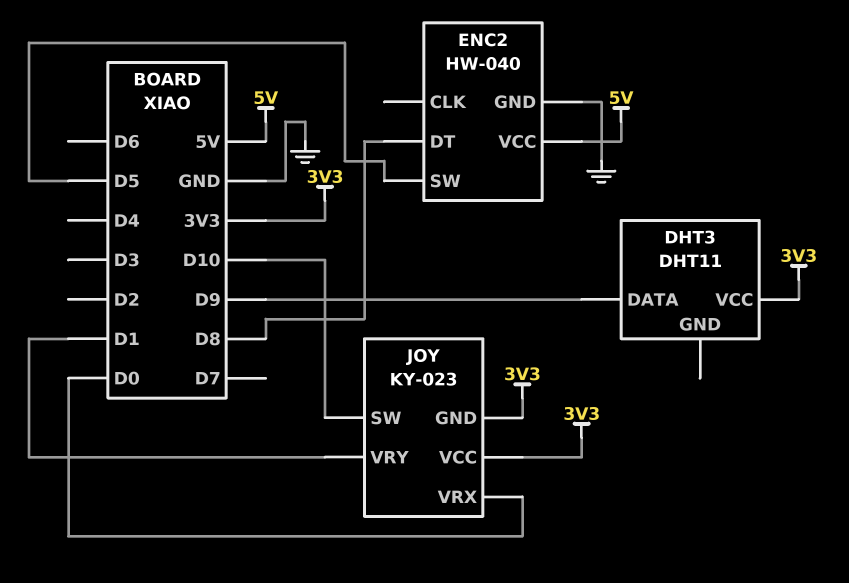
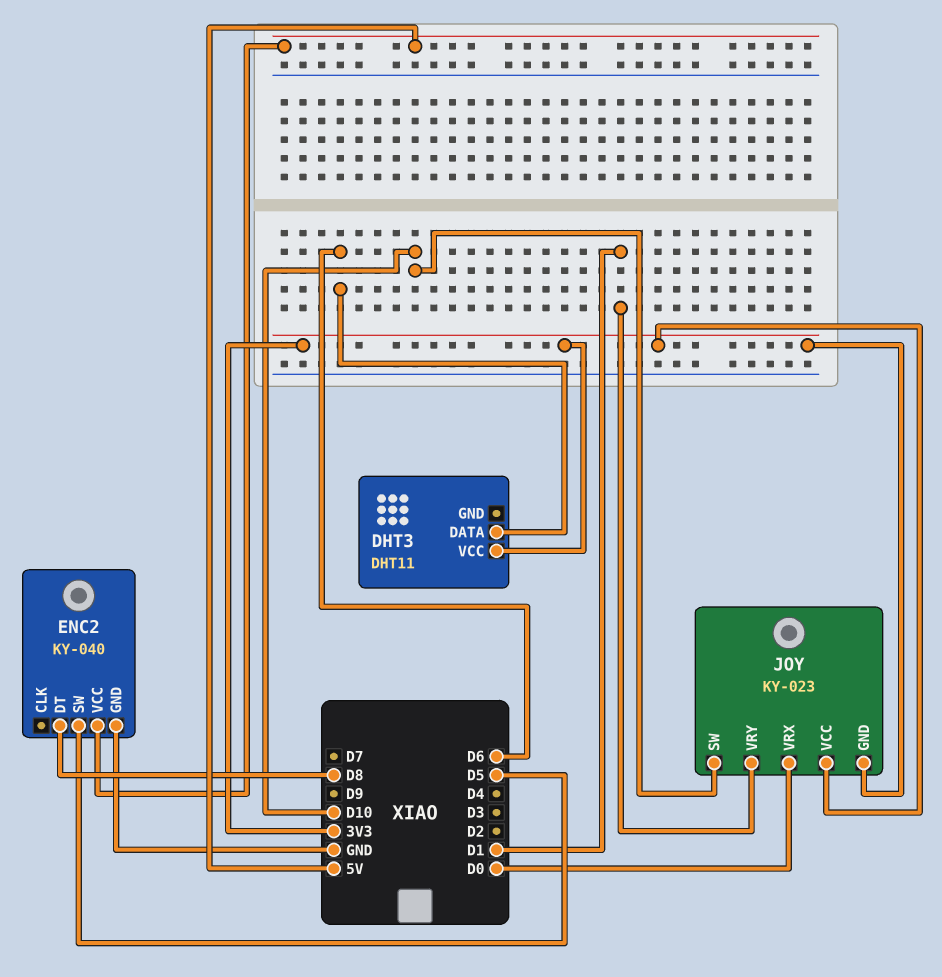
DHT3 pin DATA: D9 -> D6
ENC2: HW-040 -> KY-040

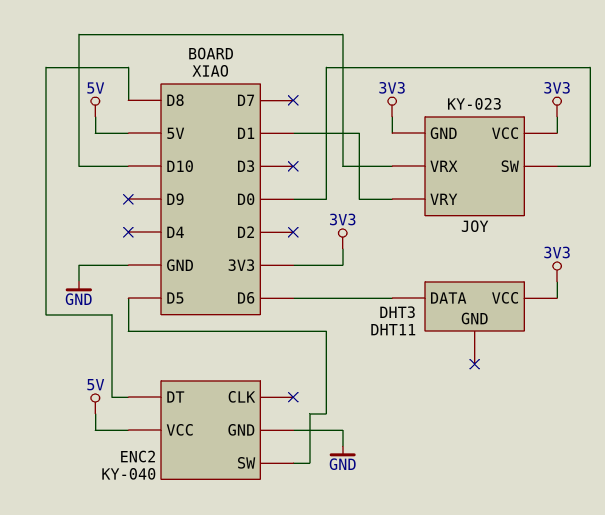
JOY pin SW: D10 -> D0
JOY pin VRX: D0 -> D10

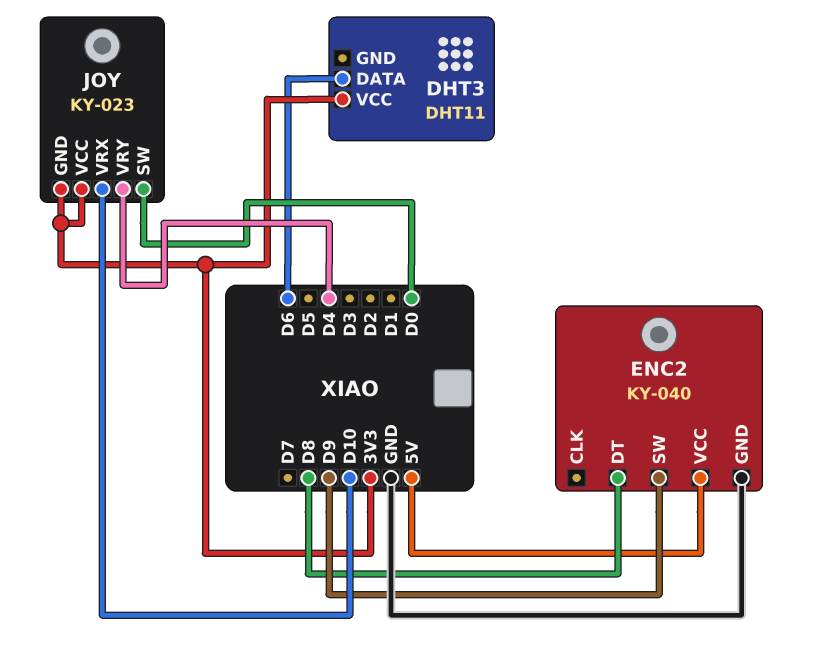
ENC2 pin SW: D5 -> D9
JOY pin VRY: D1 -> D4

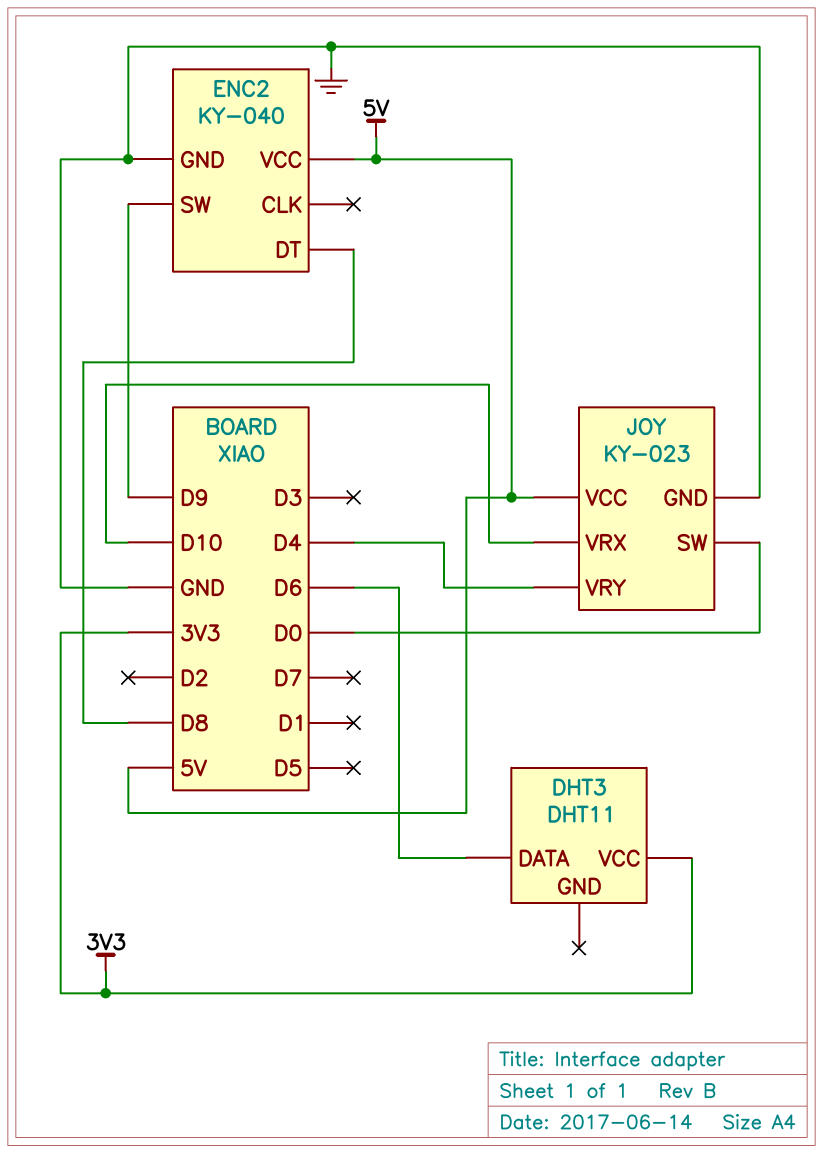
JOY pin GND: 3V3 -> GND
JOY pin VCC: 3V3 -> 5V

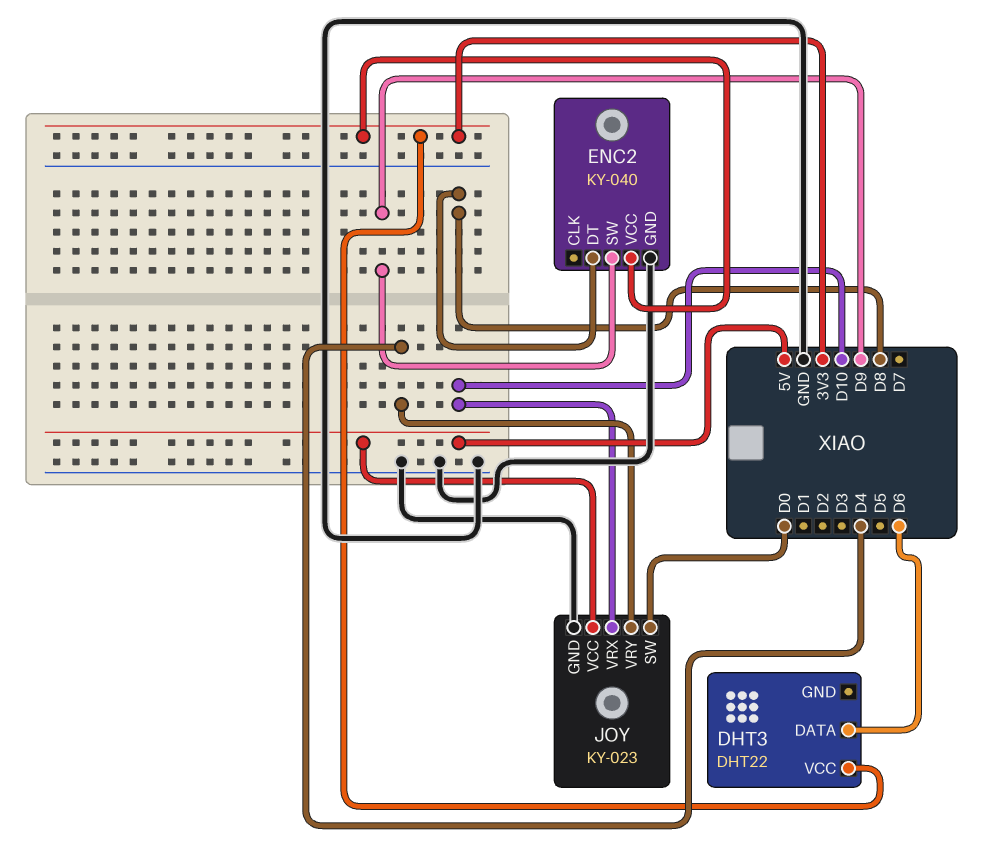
DHT3: DHT11 -> DHT22
ENC2 pin VCC: 5V -> 3V3

